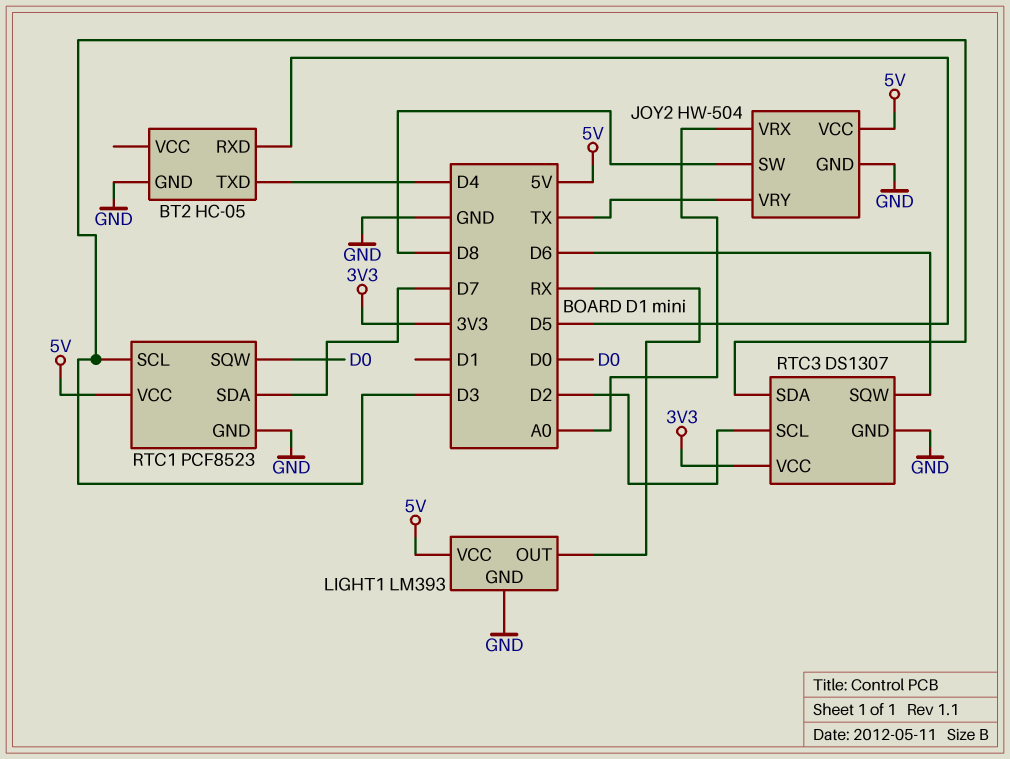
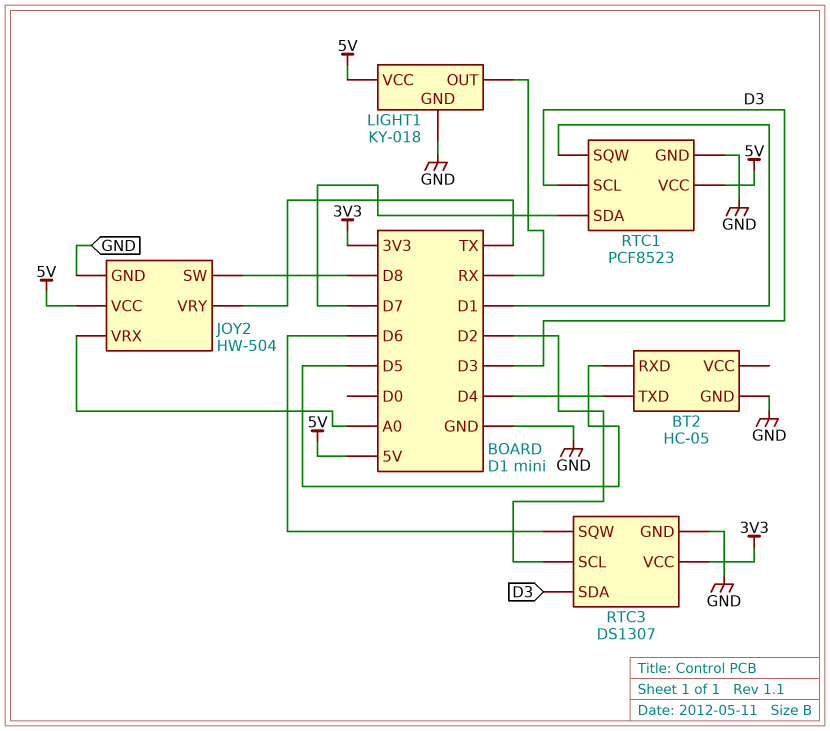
LIGHT1: LM393 -> KY-018
RTC1 pin SQW: D0 -> D1

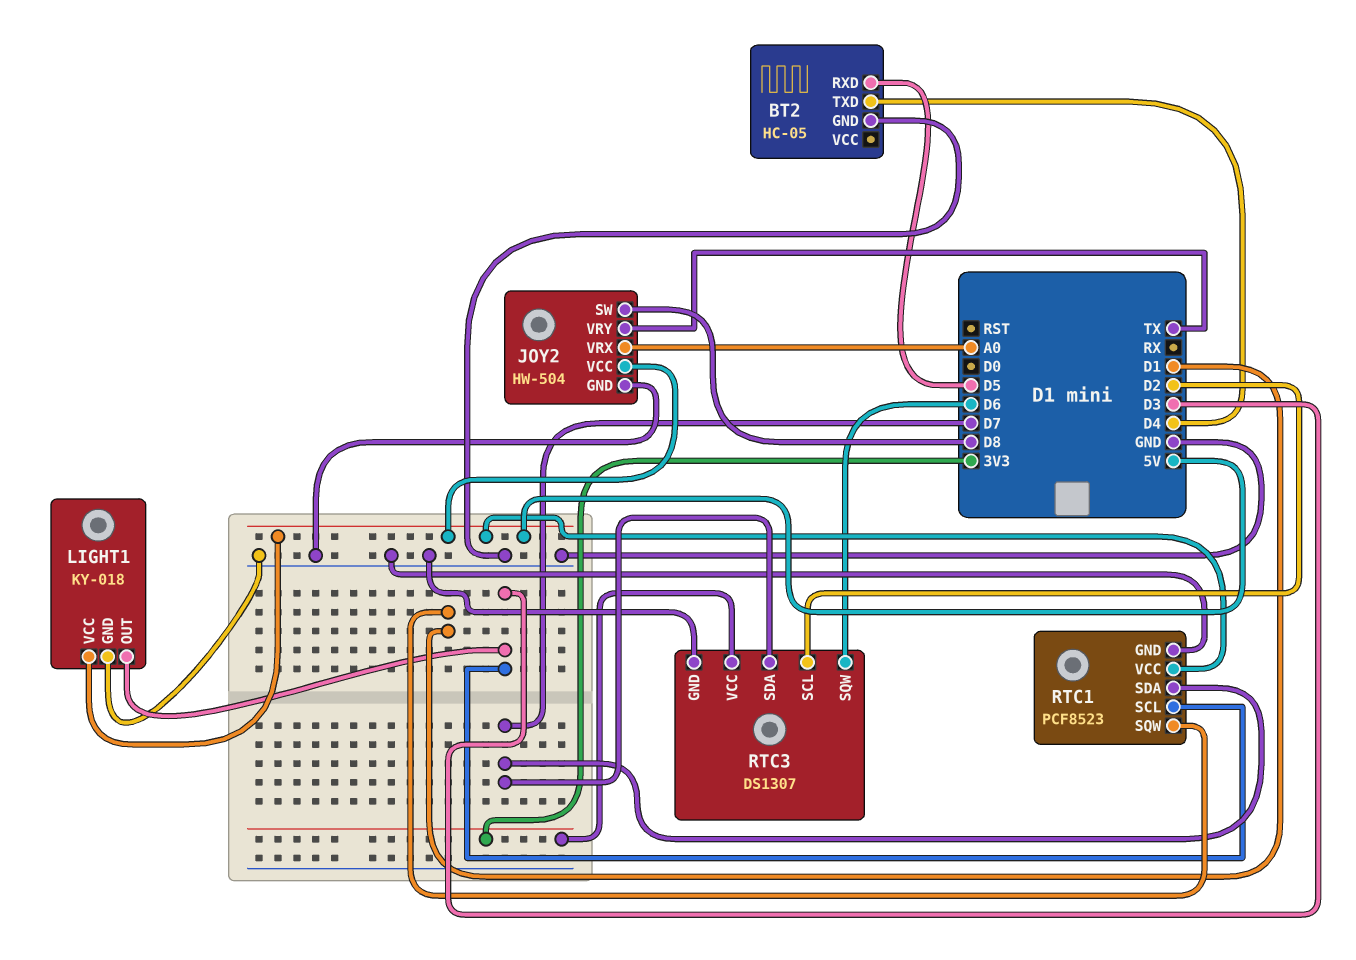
LIGHT1 pin OUT: RX -> D3
RTC3 pin SDA: D3 -> D7

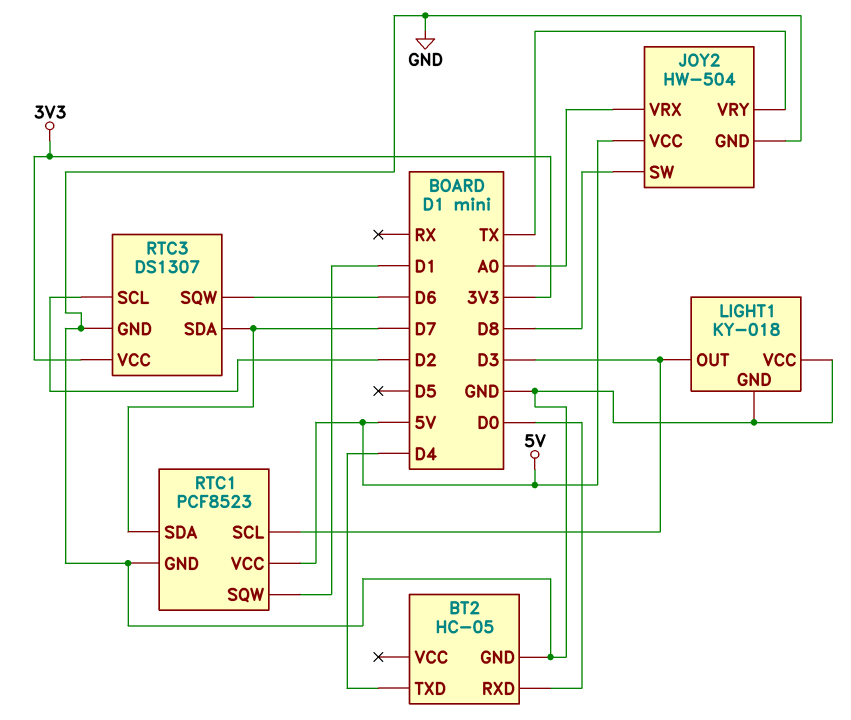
BT2 pin RXD: D5 -> D0
LIGHT1 pin VCC: 5V -> GND

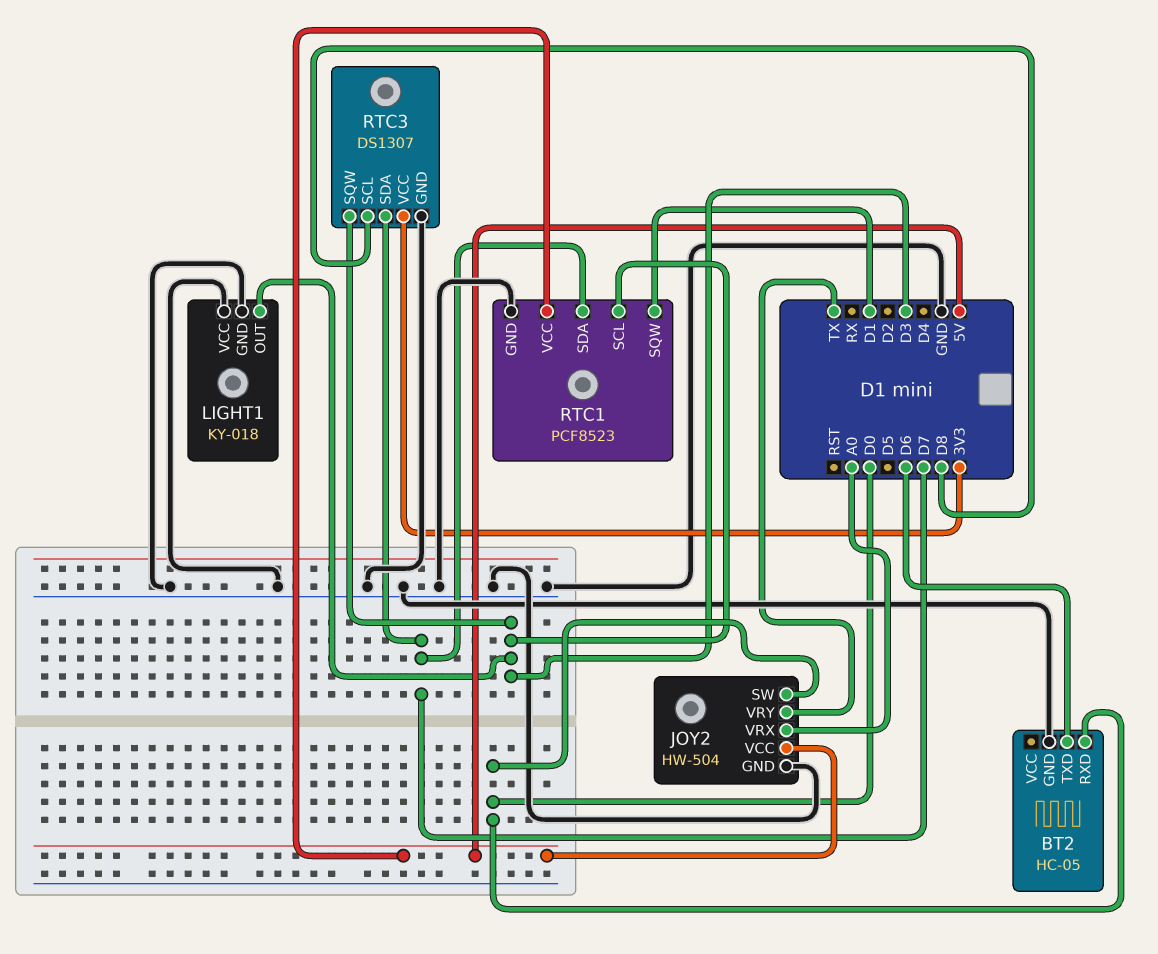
BT2 pin TXD: D4 -> D6
JOY2 pin SW: D8 -> D0
RTC3 pin SCL: D2 -> D8
RTC3 pin SQW: D6 -> D3

